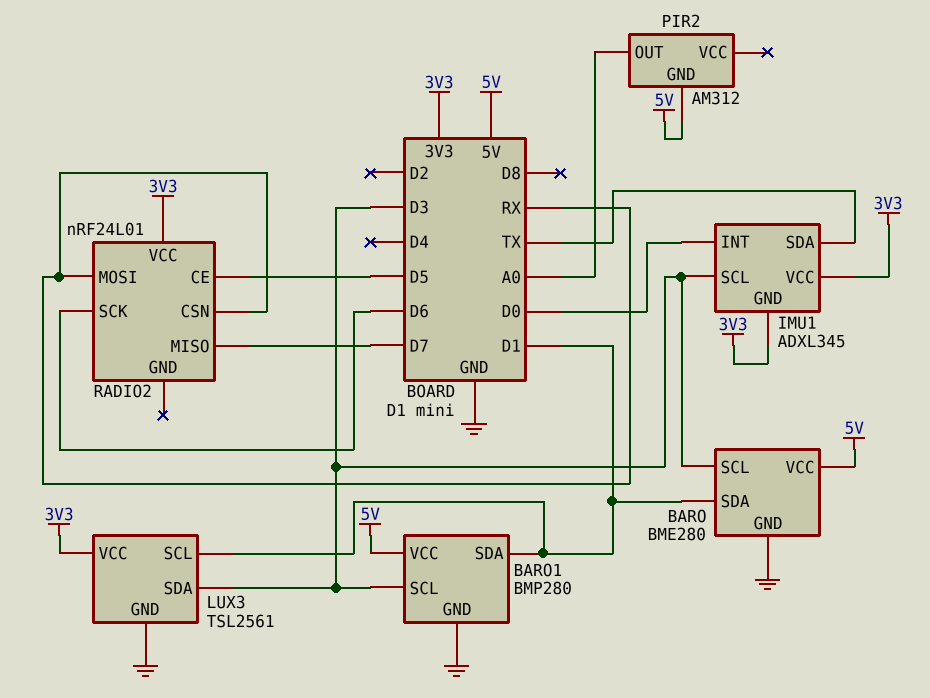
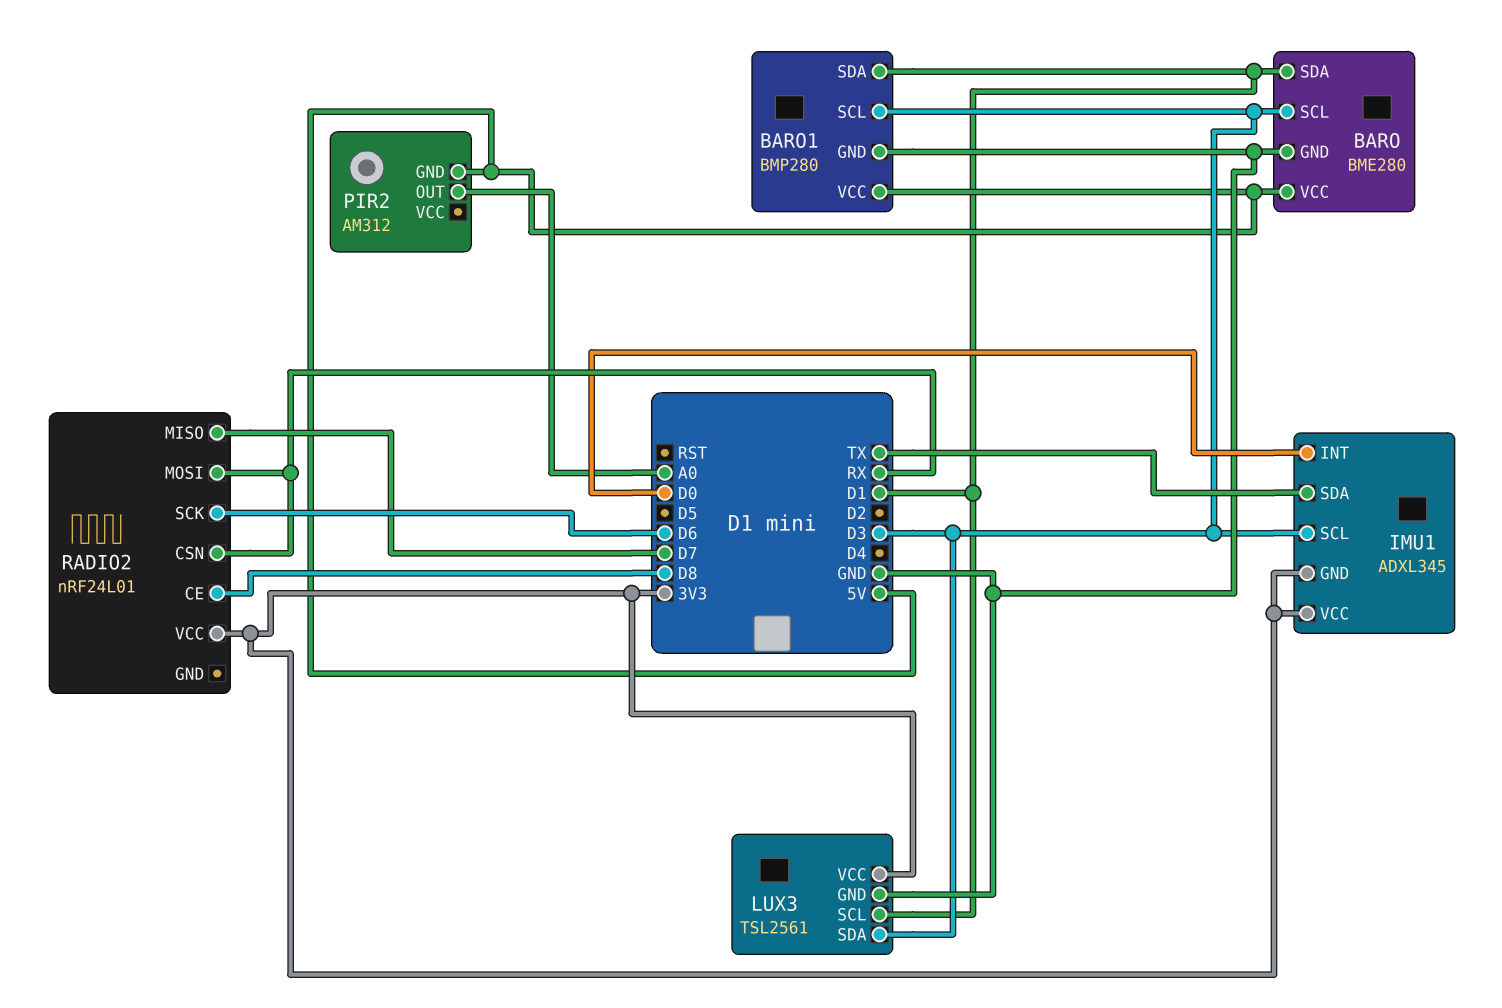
RADIO2 pin CE: D5 -> D8

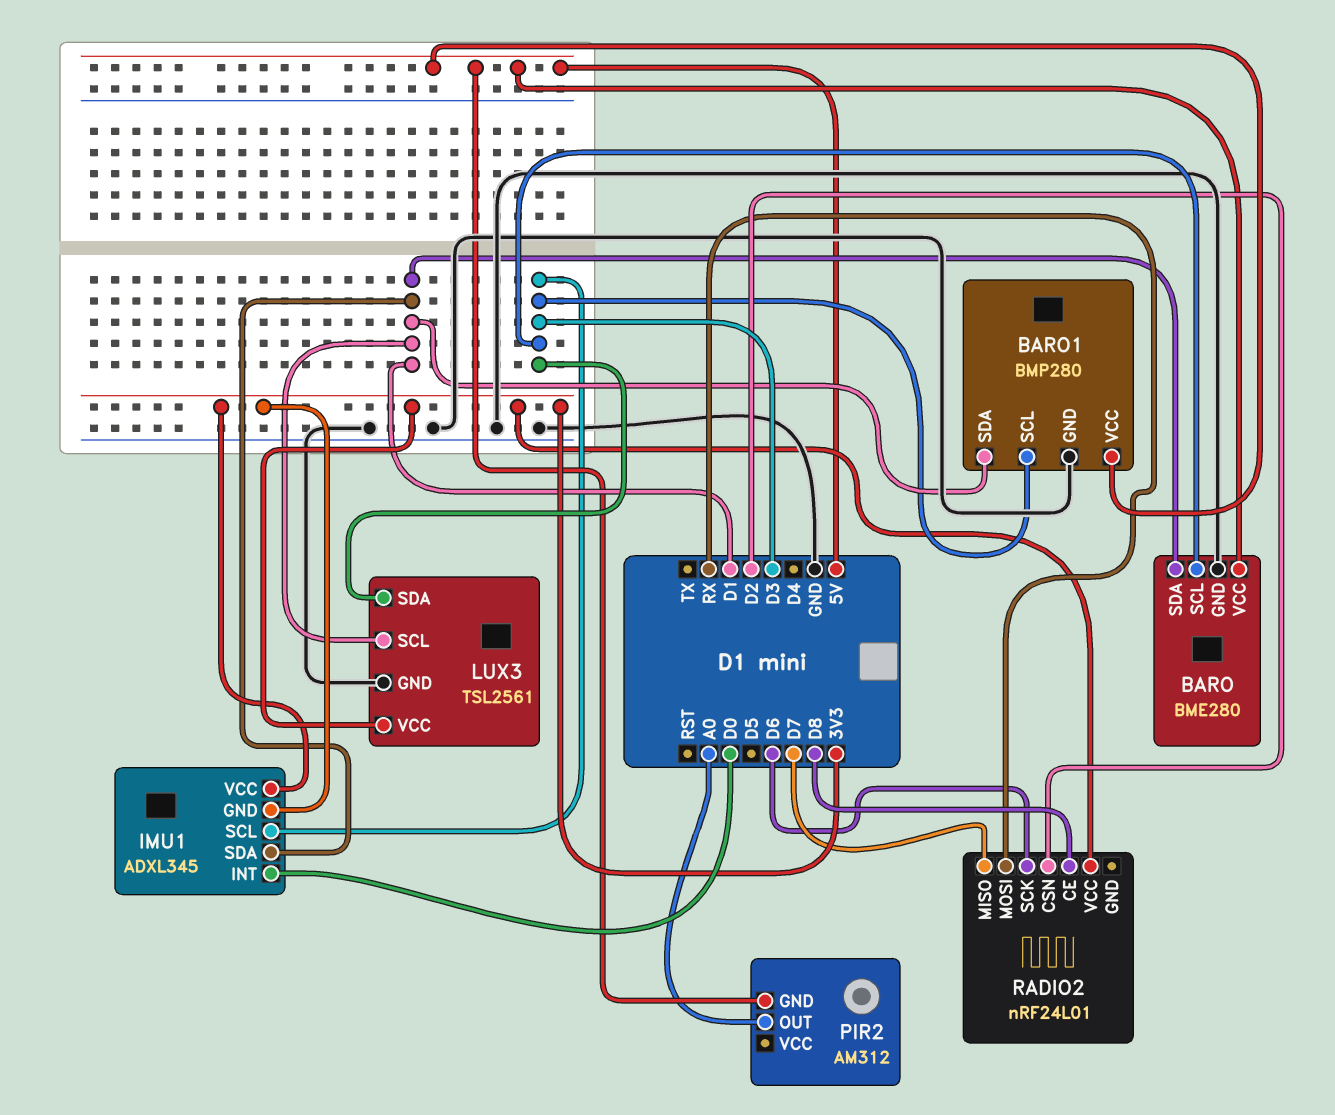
IMU1 pin SDA: TX -> D1
RADIO2 pin CSN: RX -> D2

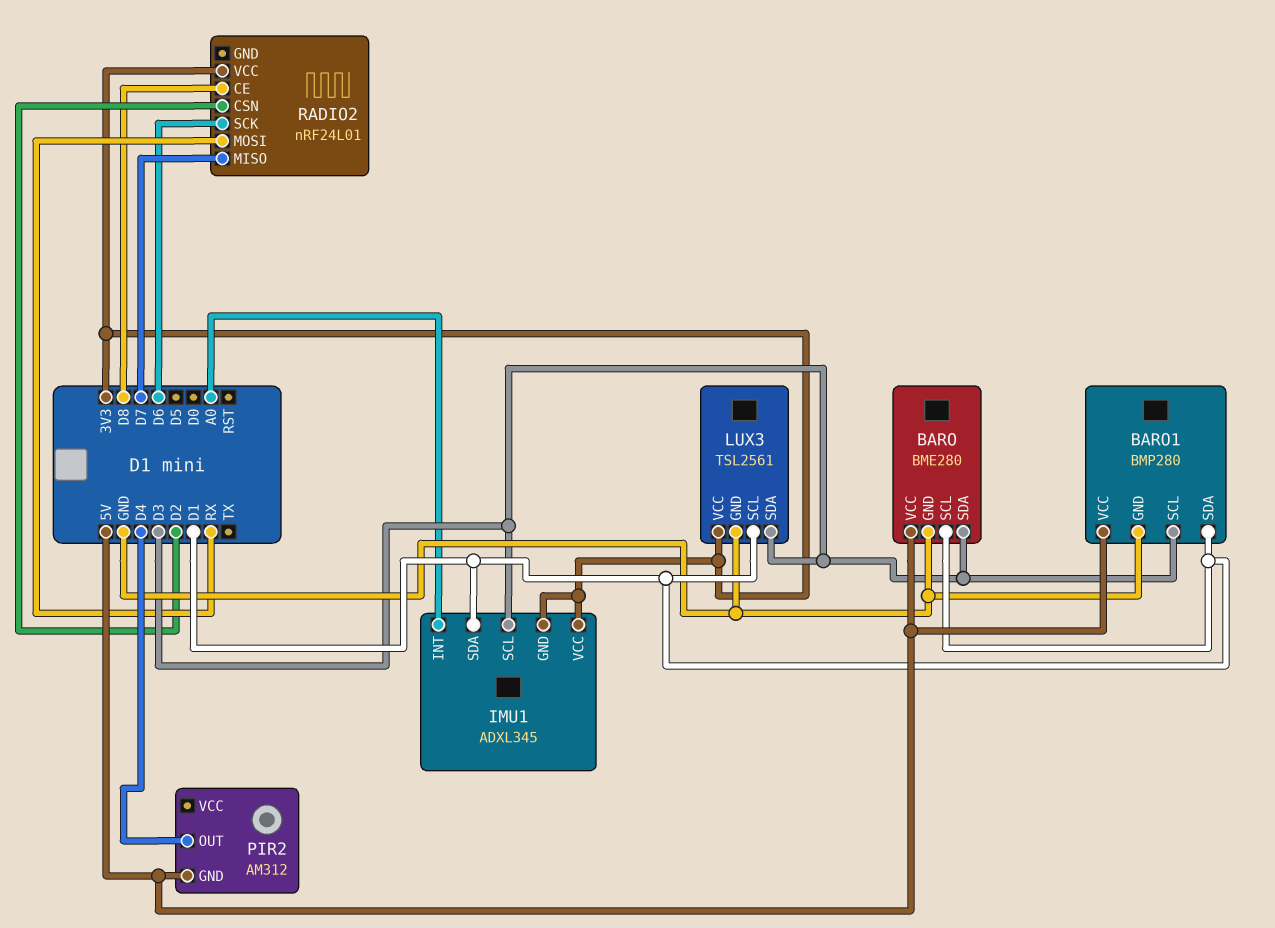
BARO pin SCL: D3 -> D1
BARO pin SDA: D1 -> D3
IMU1 pin INT: D0 -> A0
PIR2 pin OUT: A0 -> D4

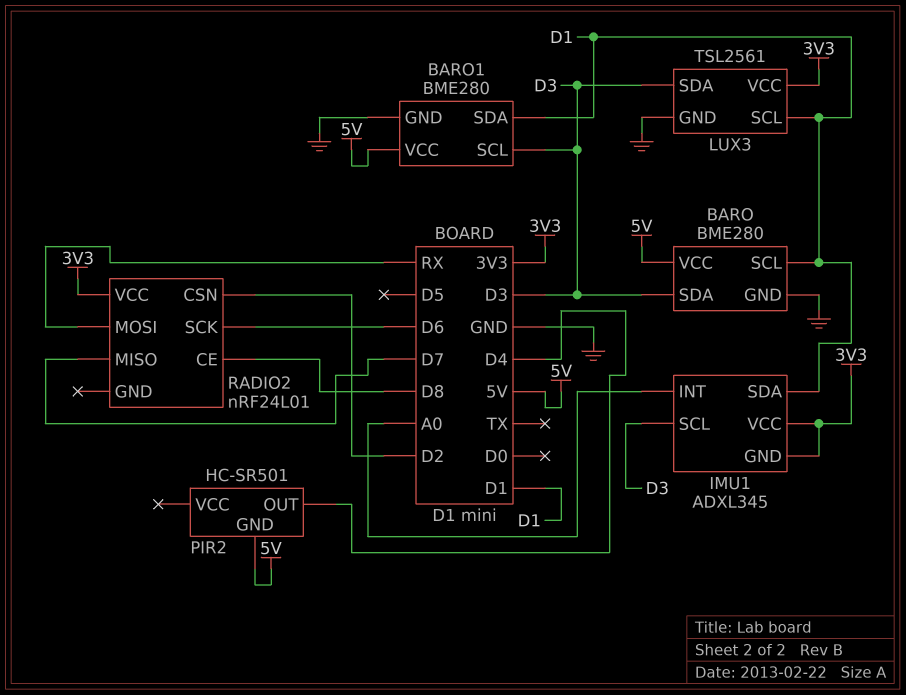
BARO1: BMP280 -> BME280
PIR2: AM312 -> HC-SR501

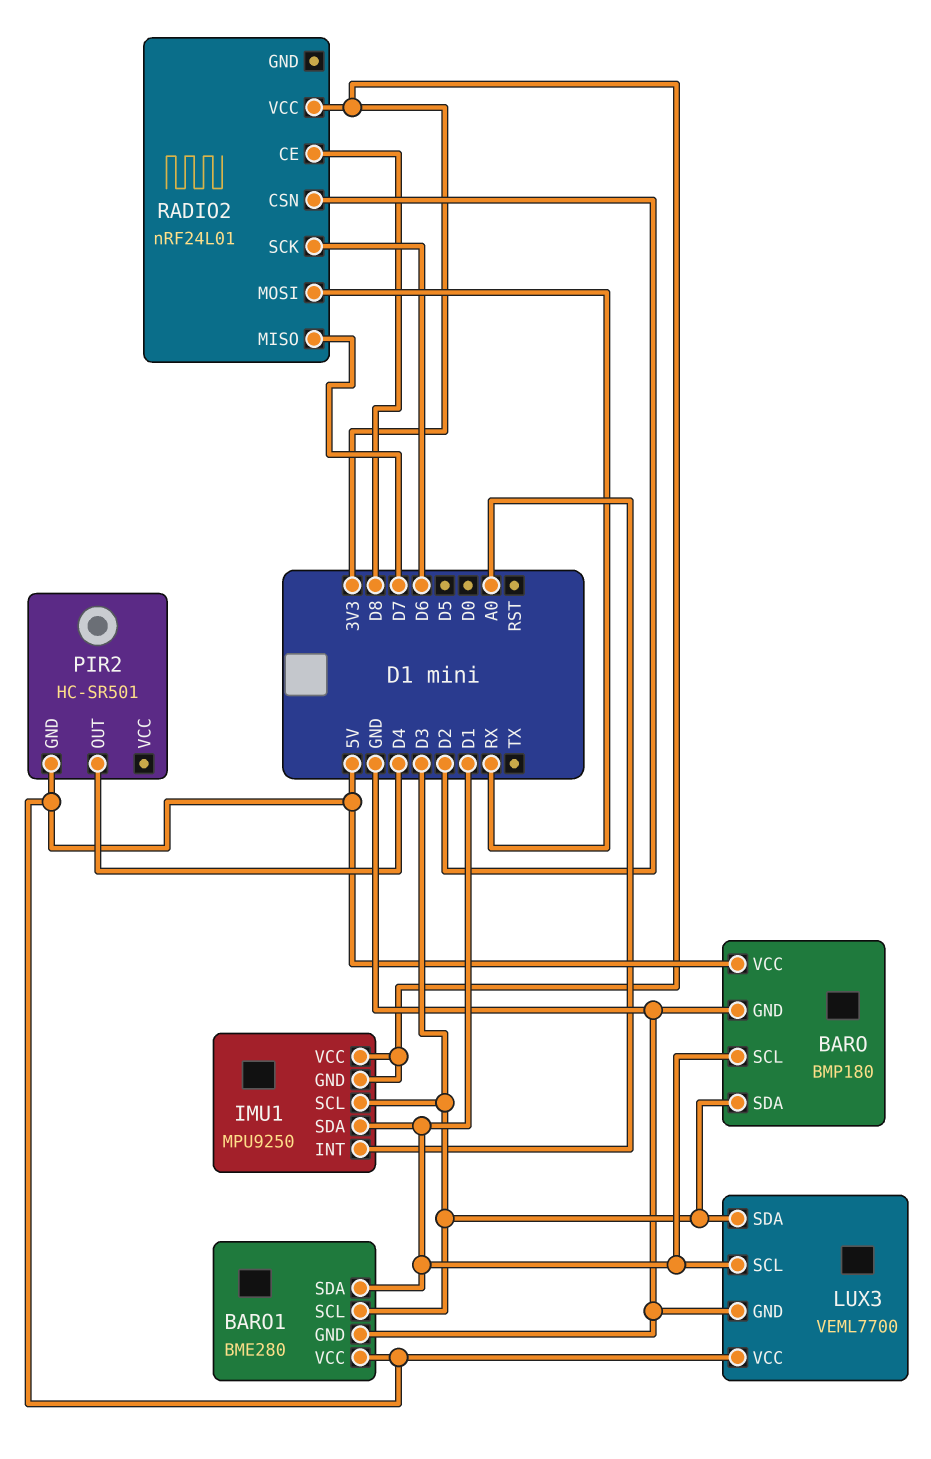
BARO: BME280 -> BMP180
IMU1: ADXL345 -> MPU9250
LUX3: TSL2561 -> VEML7700
LUX3 pin VCC: 3V3 -> 5V

